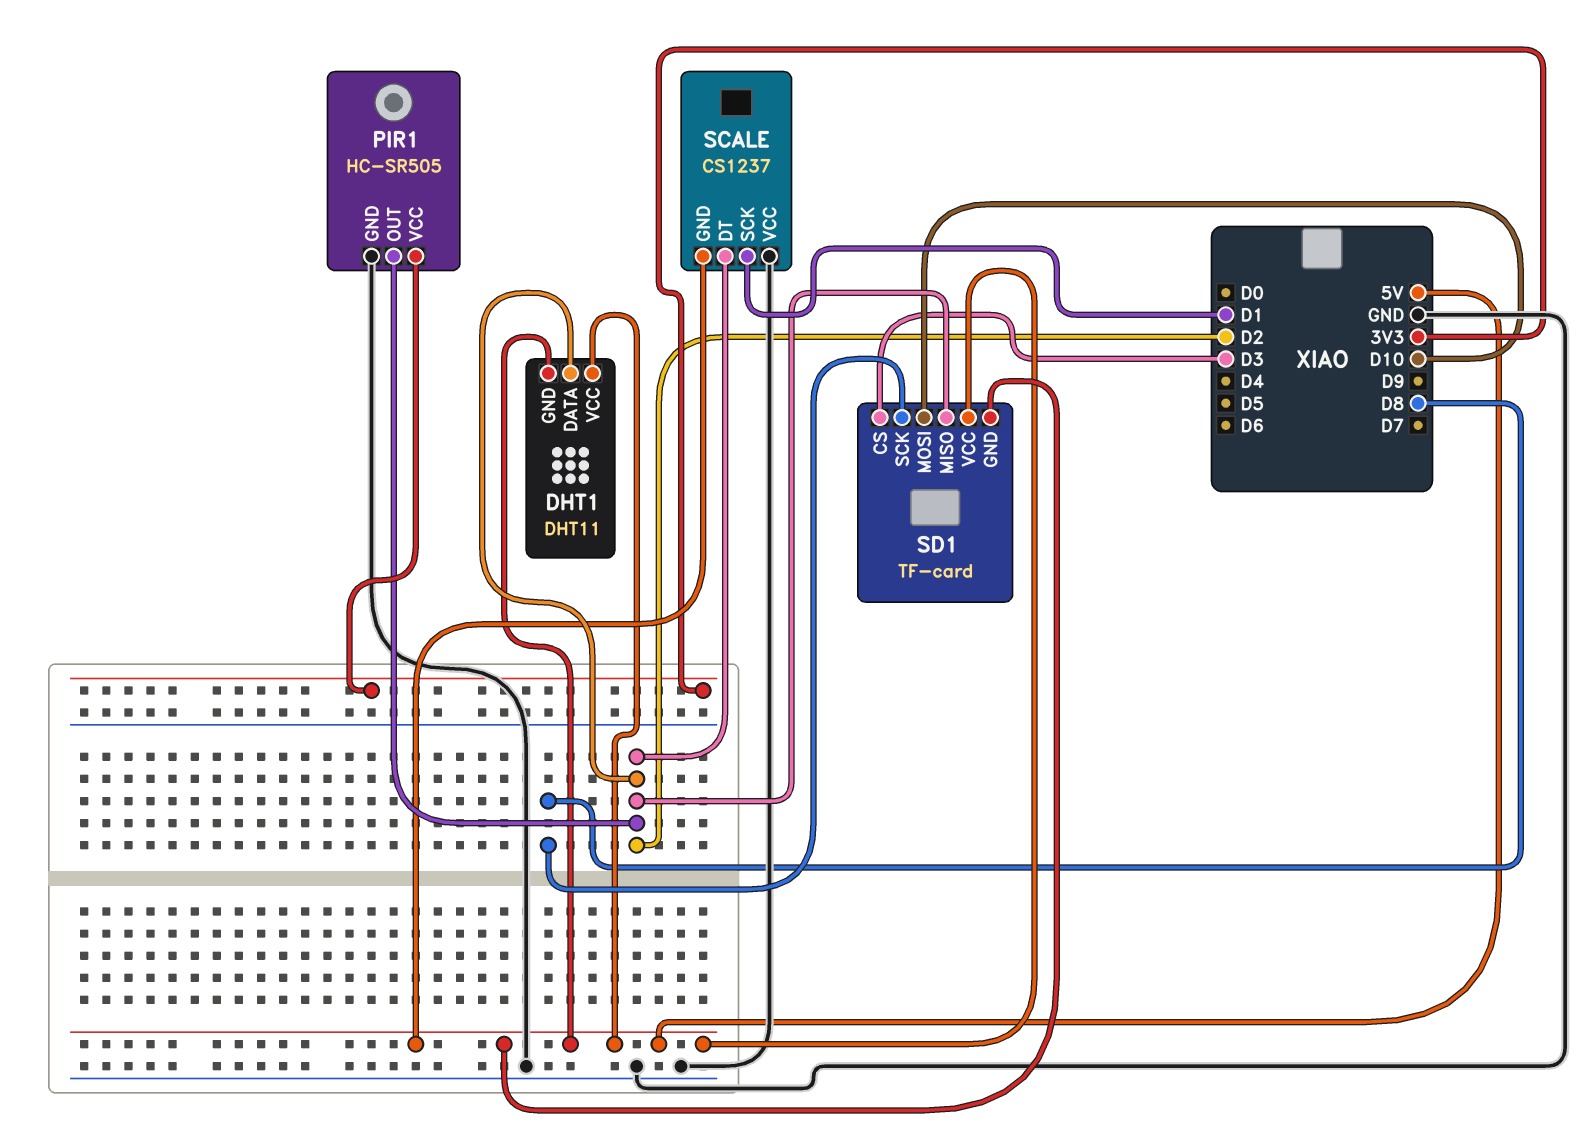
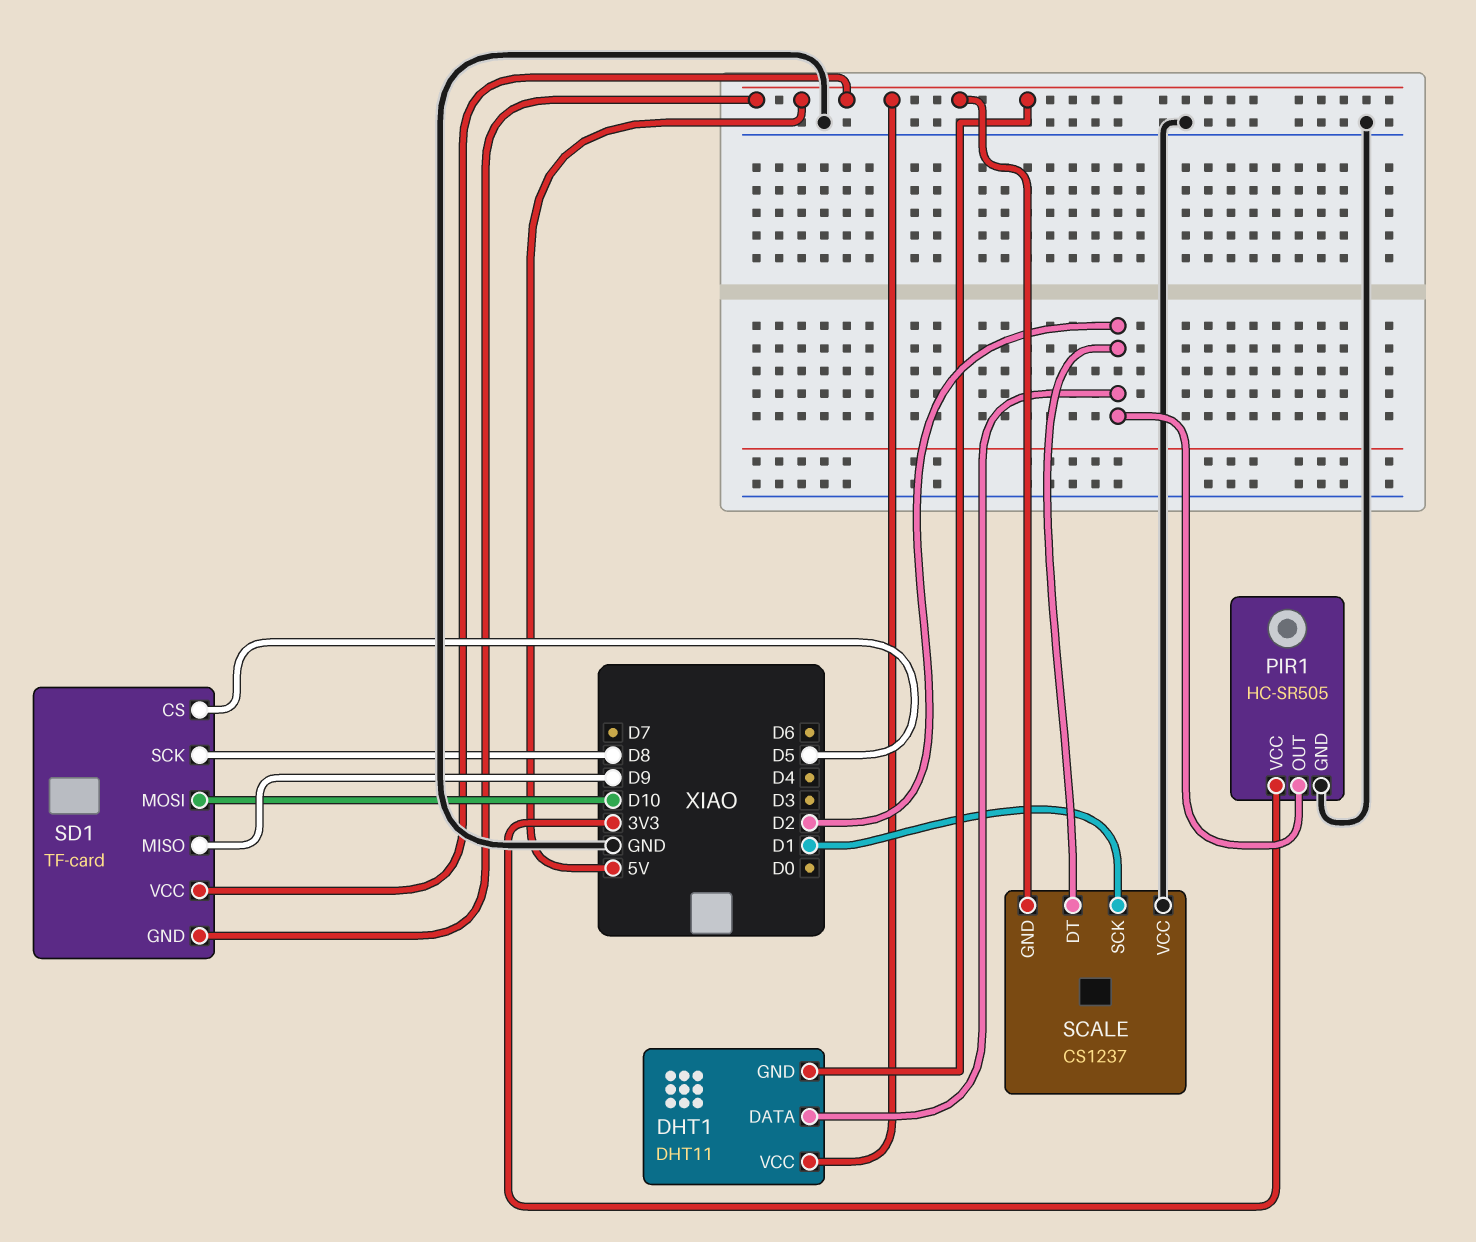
SD1 pin CS: D3 -> D5
SD1 pin MISO: D2 -> D9

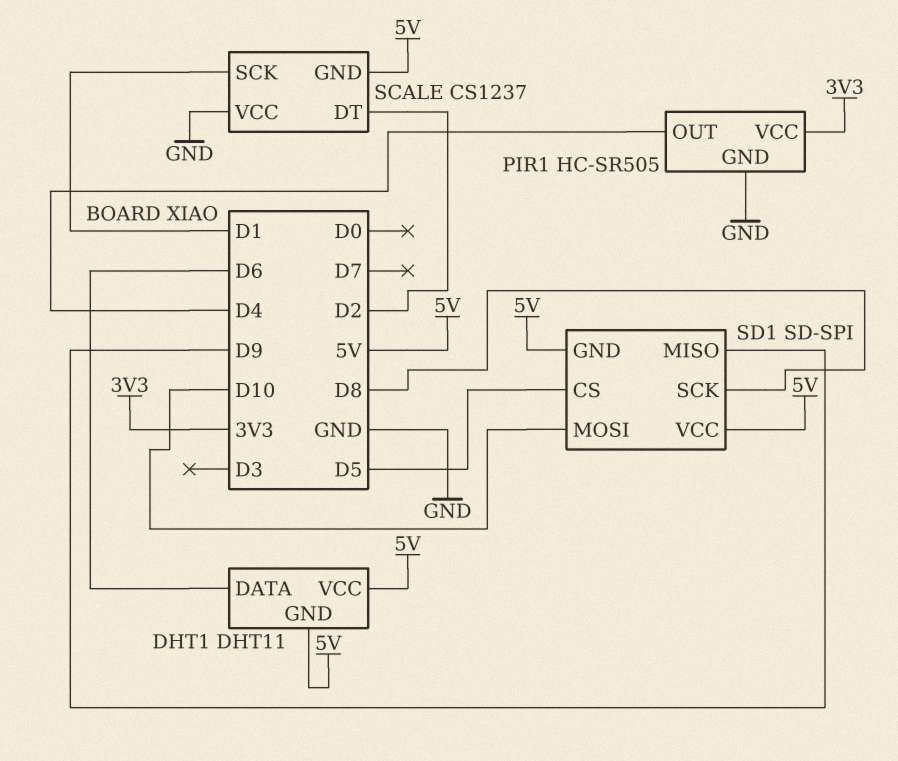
DHT1 pin DATA: D2 -> D6
PIR1 pin OUT: D2 -> D4
SD1: TF-card -> SD-SPI

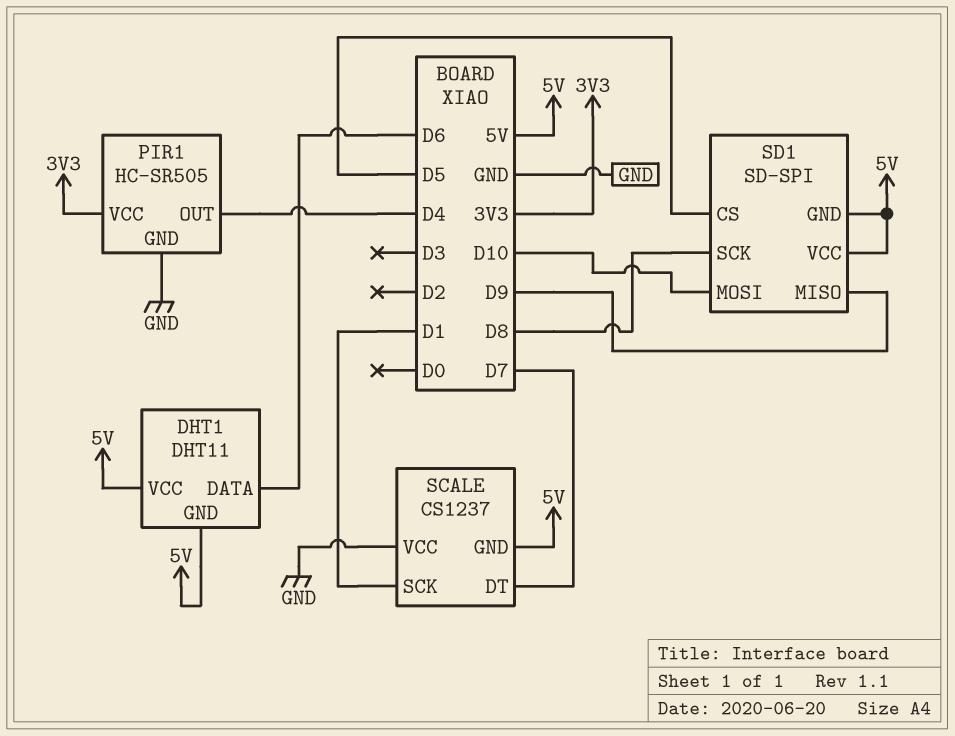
SCALE pin DT: D2 -> D7

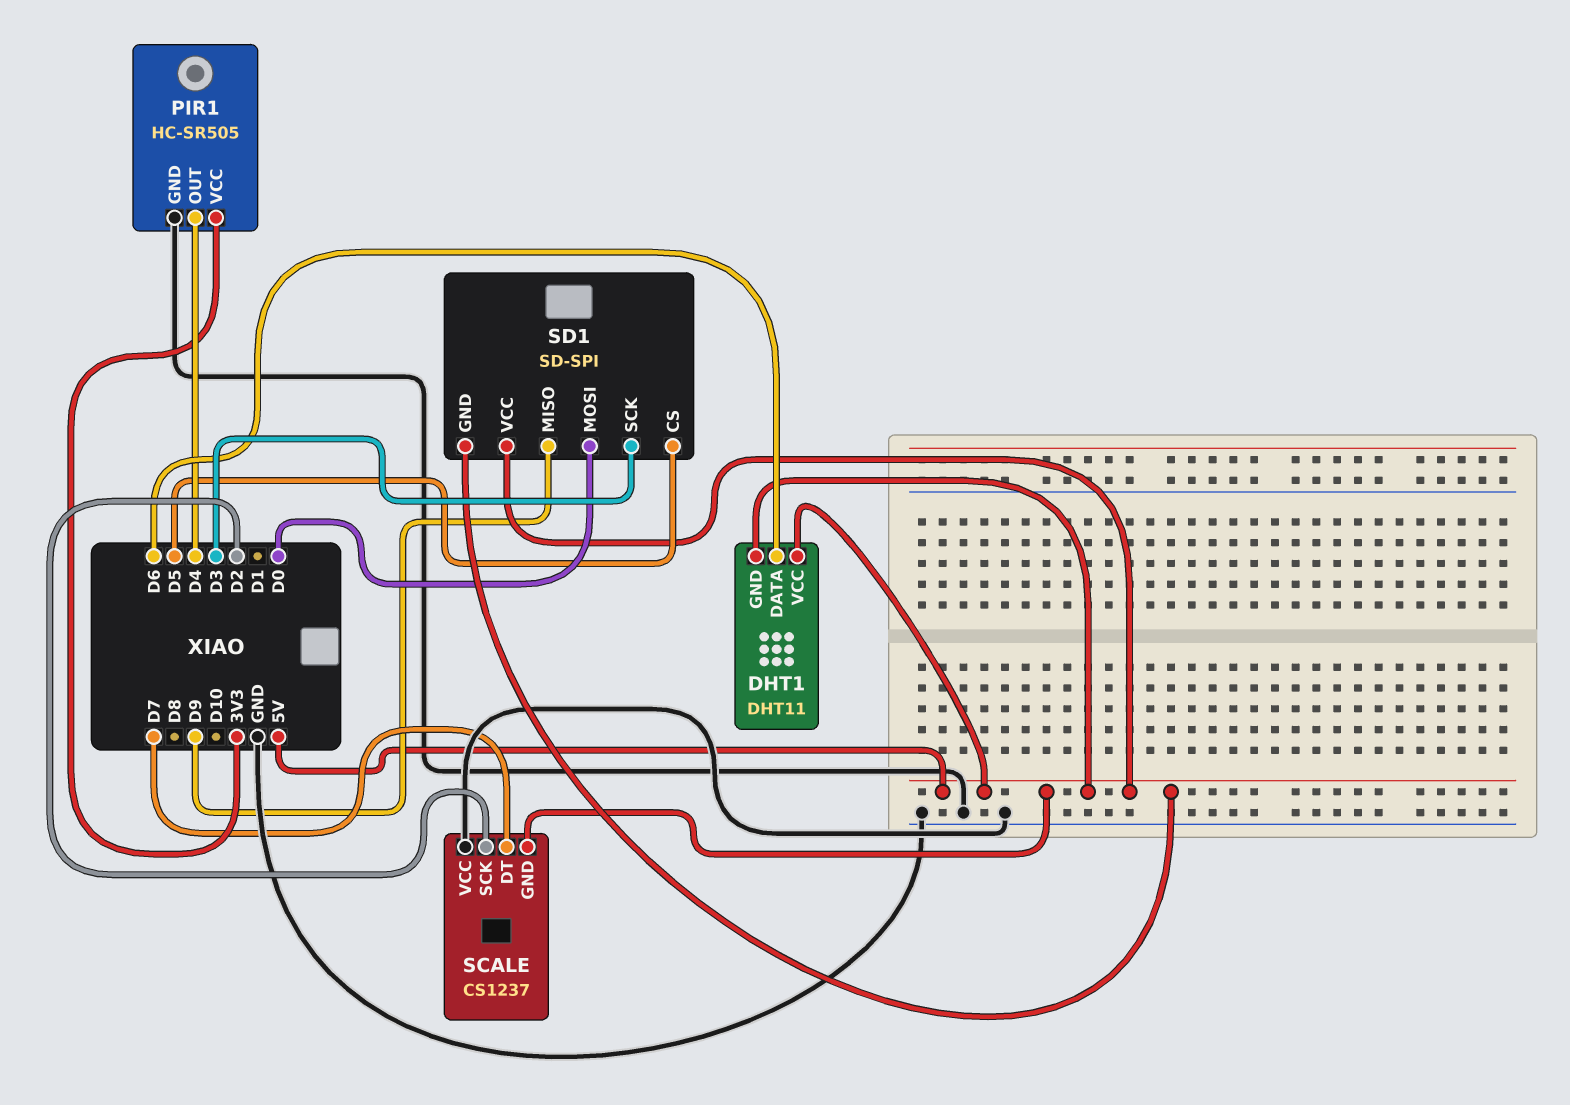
SCALE pin SCK: D1 -> D2
SD1 pin MOSI: D10 -> D0
SD1 pin SCK: D8 -> D3

